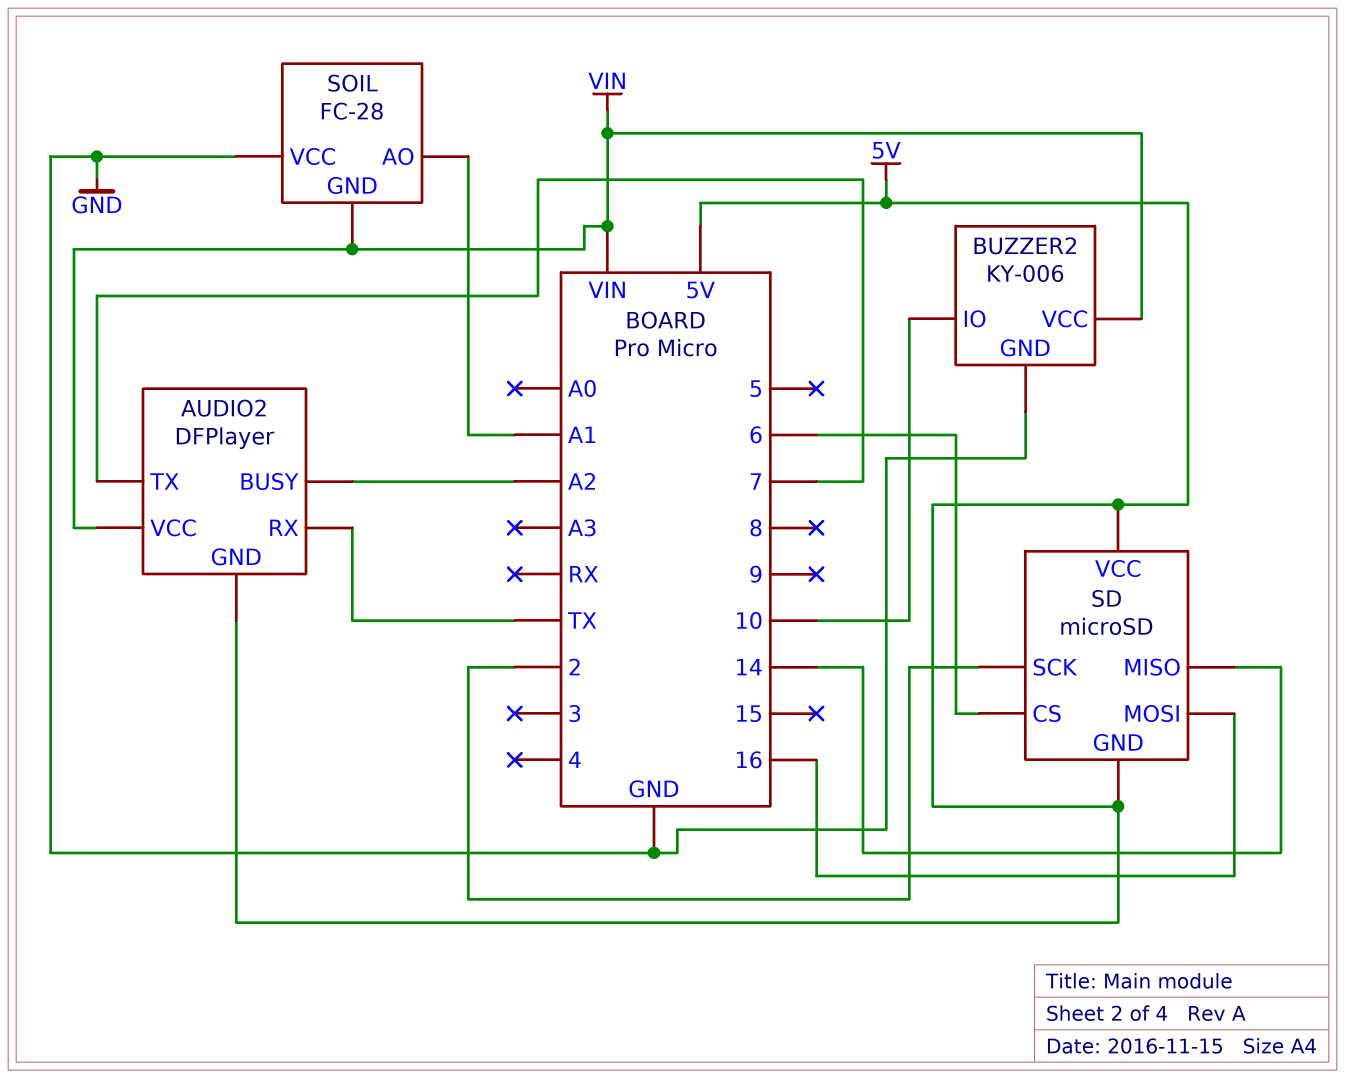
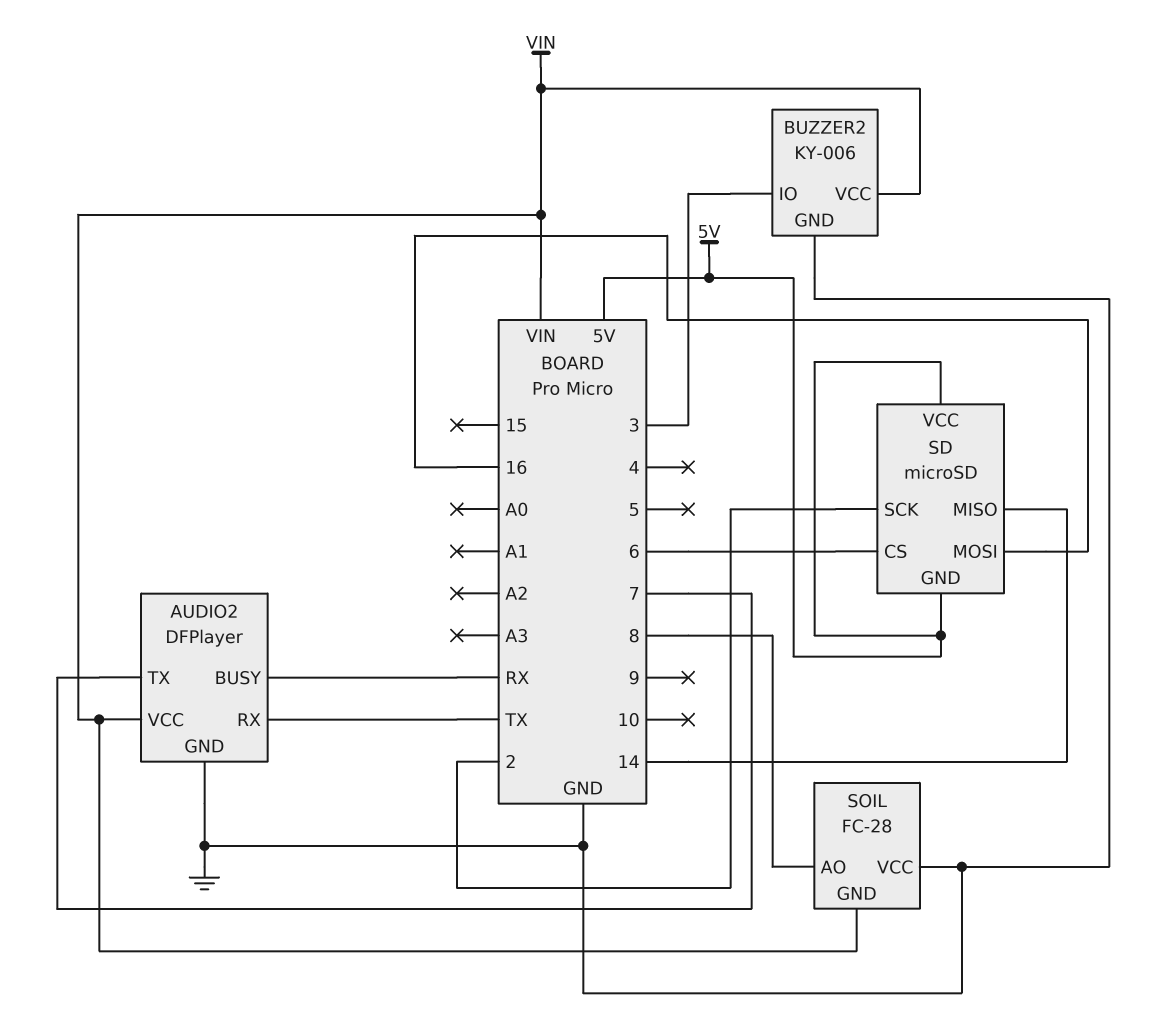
AUDIO2 pin BUSY: A2 -> RX
AUDIO2 pin GND: 5V -> GND
BUZZER2 pin IO: 10 -> 3
SOIL pin AO: A1 -> 8

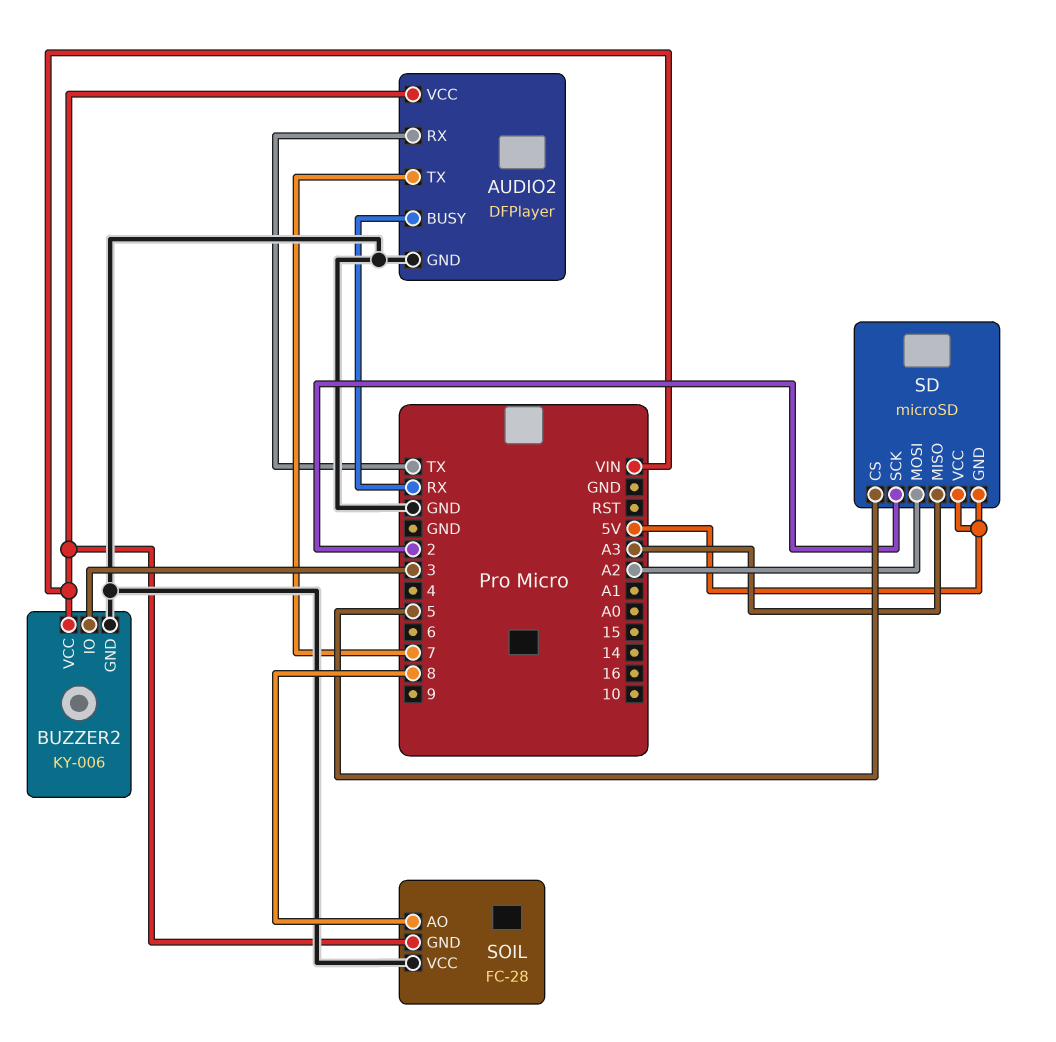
SD pin CS: 6 -> 5
SD pin MISO: 14 -> A3
SD pin MOSI: 16 -> A2

